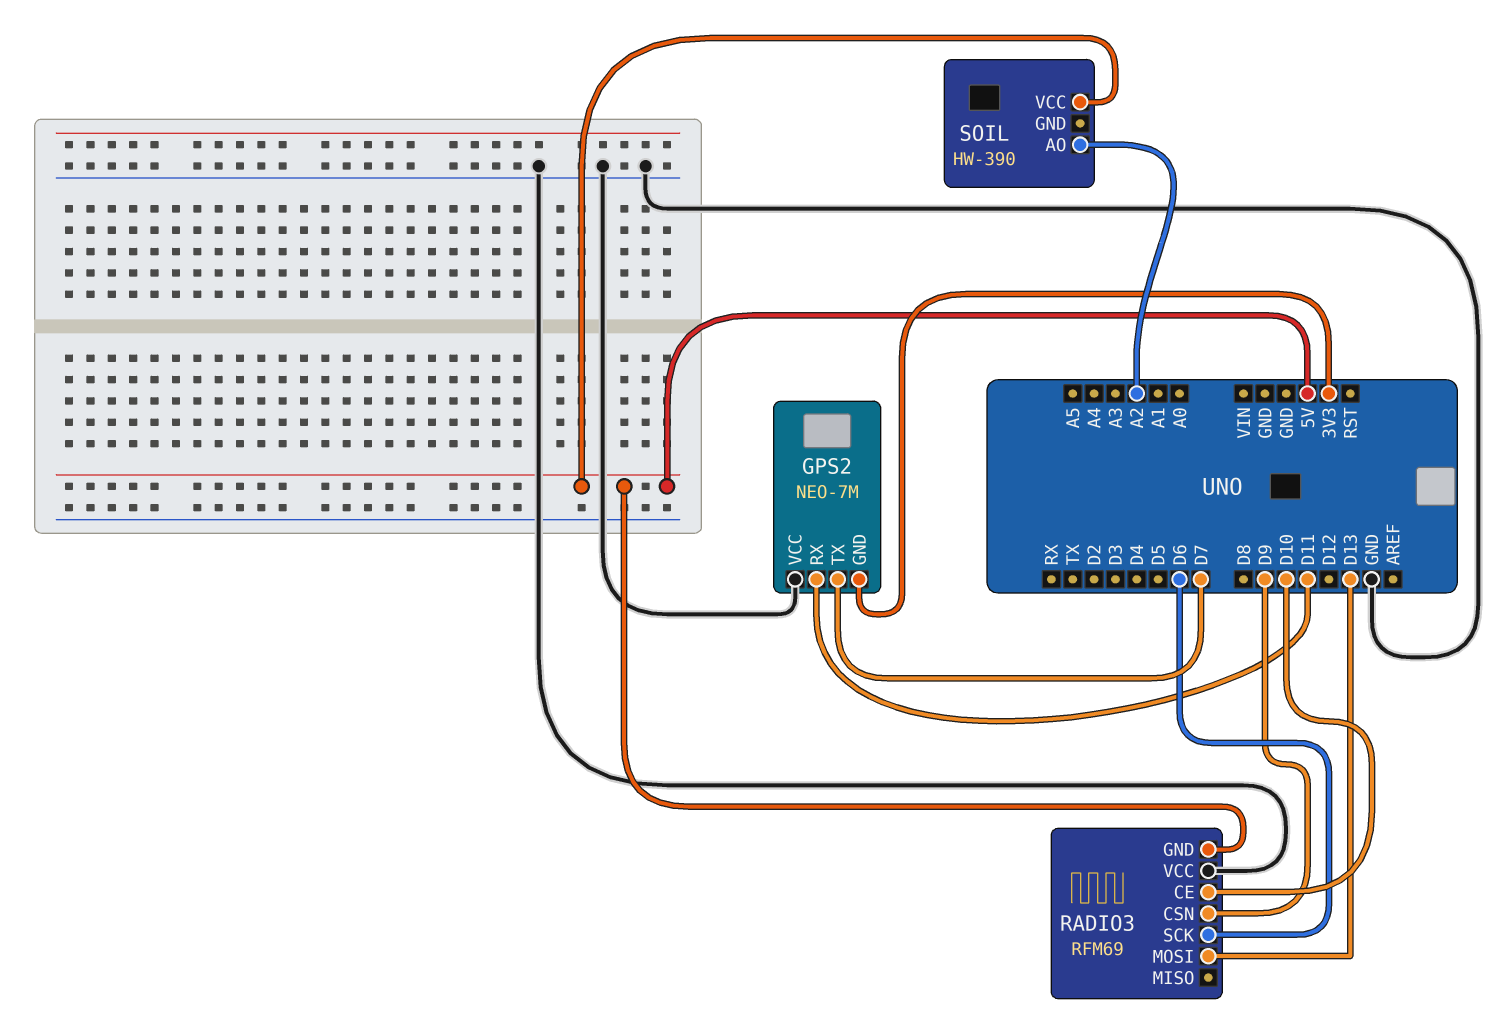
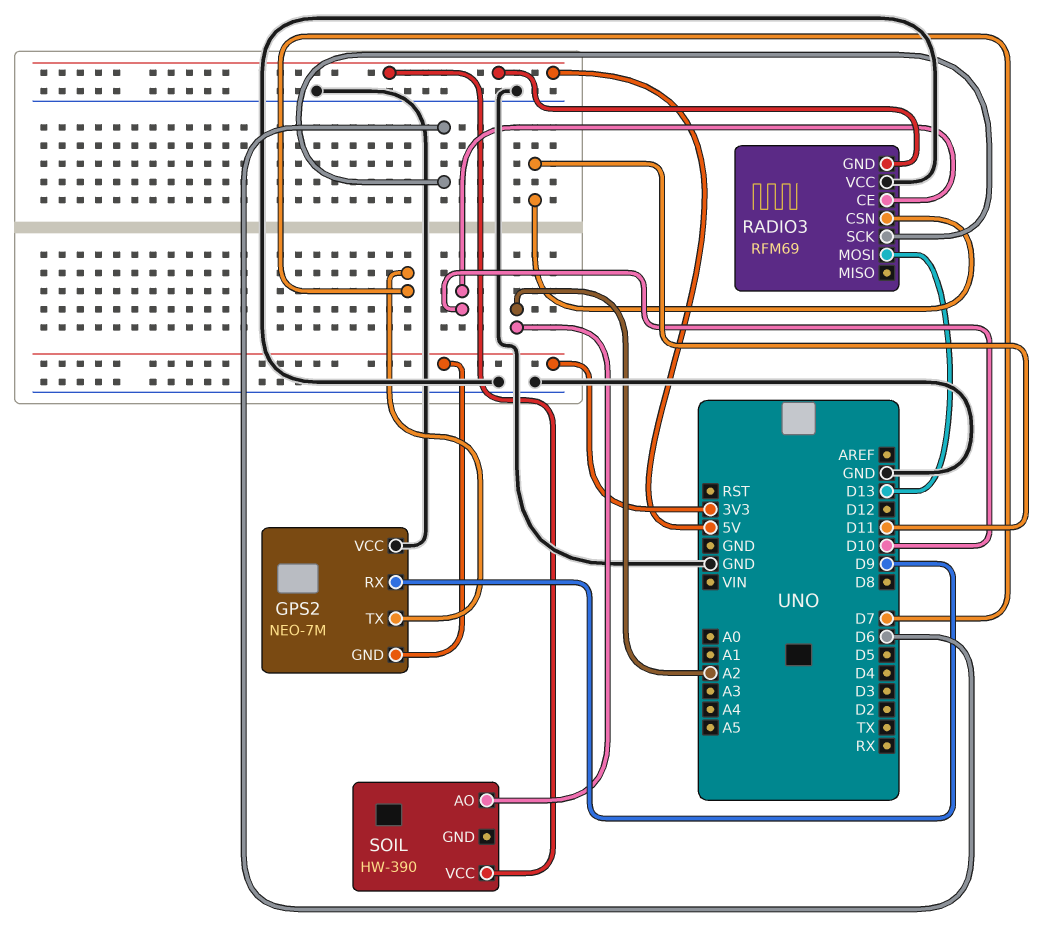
GPS2 pin RX: D11 -> D9
RADIO3 pin CSN: D9 -> D11

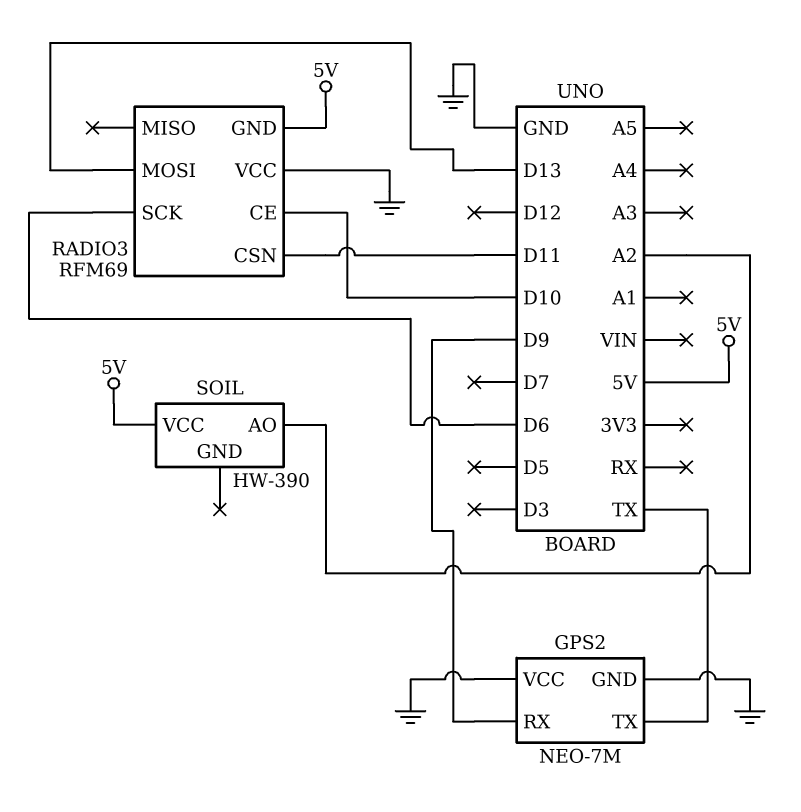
GPS2 pin GND: 3V3 -> GND
GPS2 pin TX: D7 -> TX

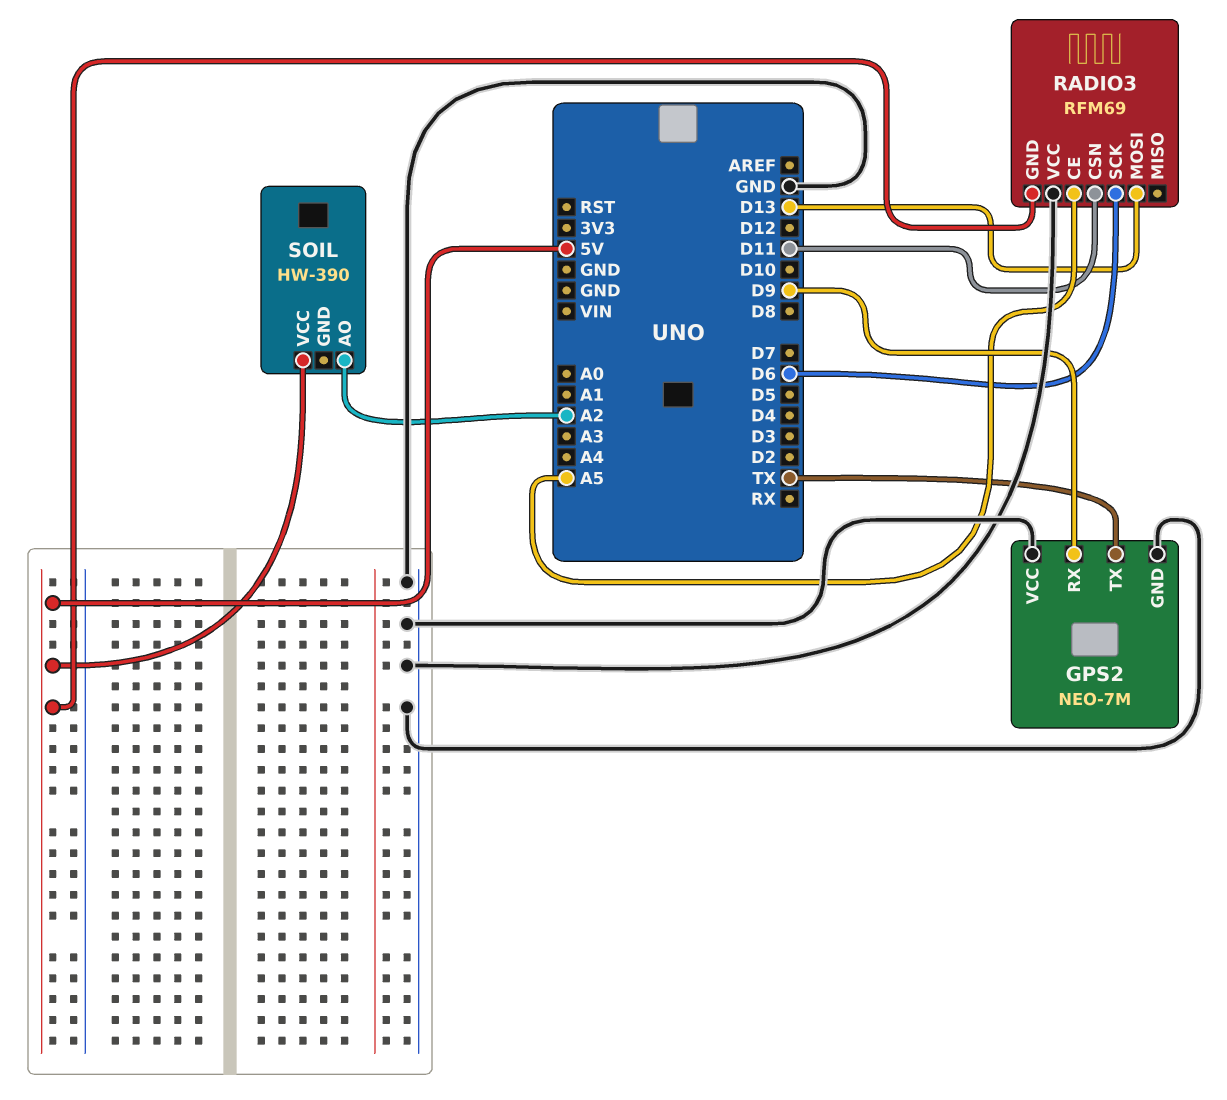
RADIO3 pin CE: D10 -> A5

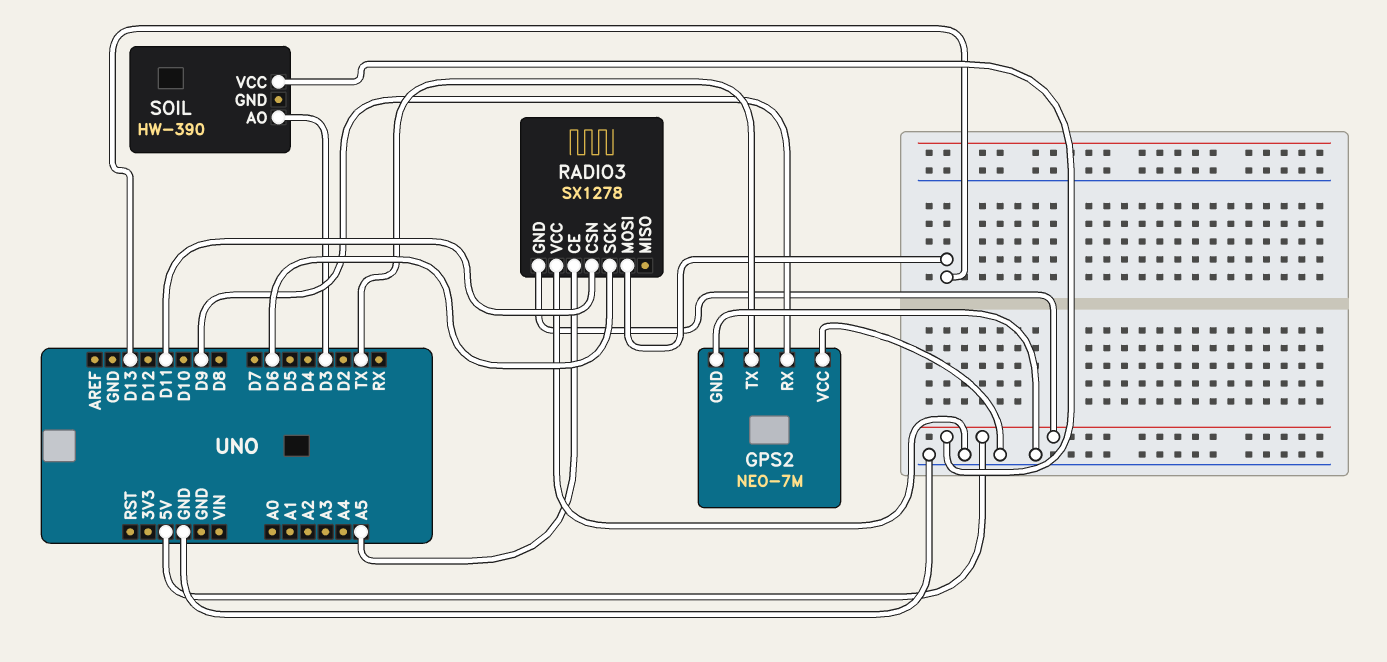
RADIO3: RFM69 -> SX1278
SOIL pin AO: A2 -> D3

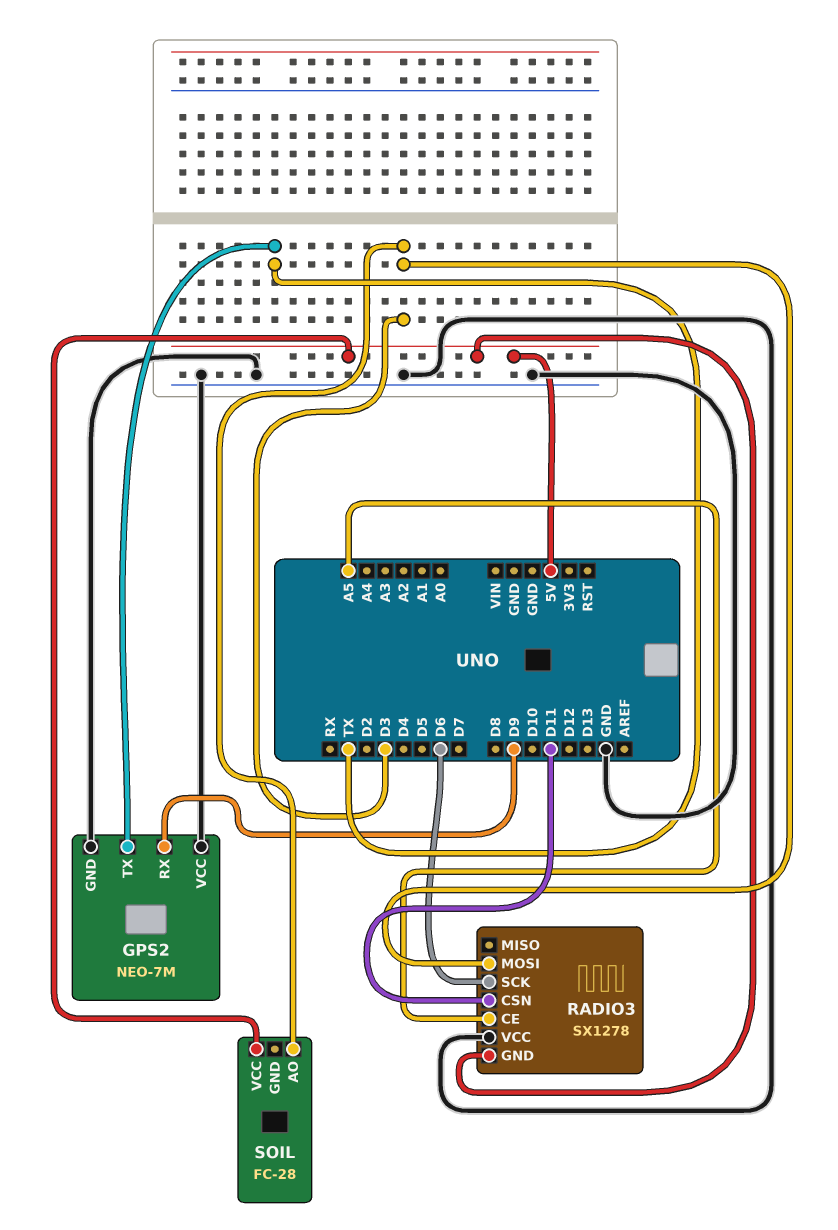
RADIO3 pin MOSI: D13 -> D3
SOIL: HW-390 -> FC-28

